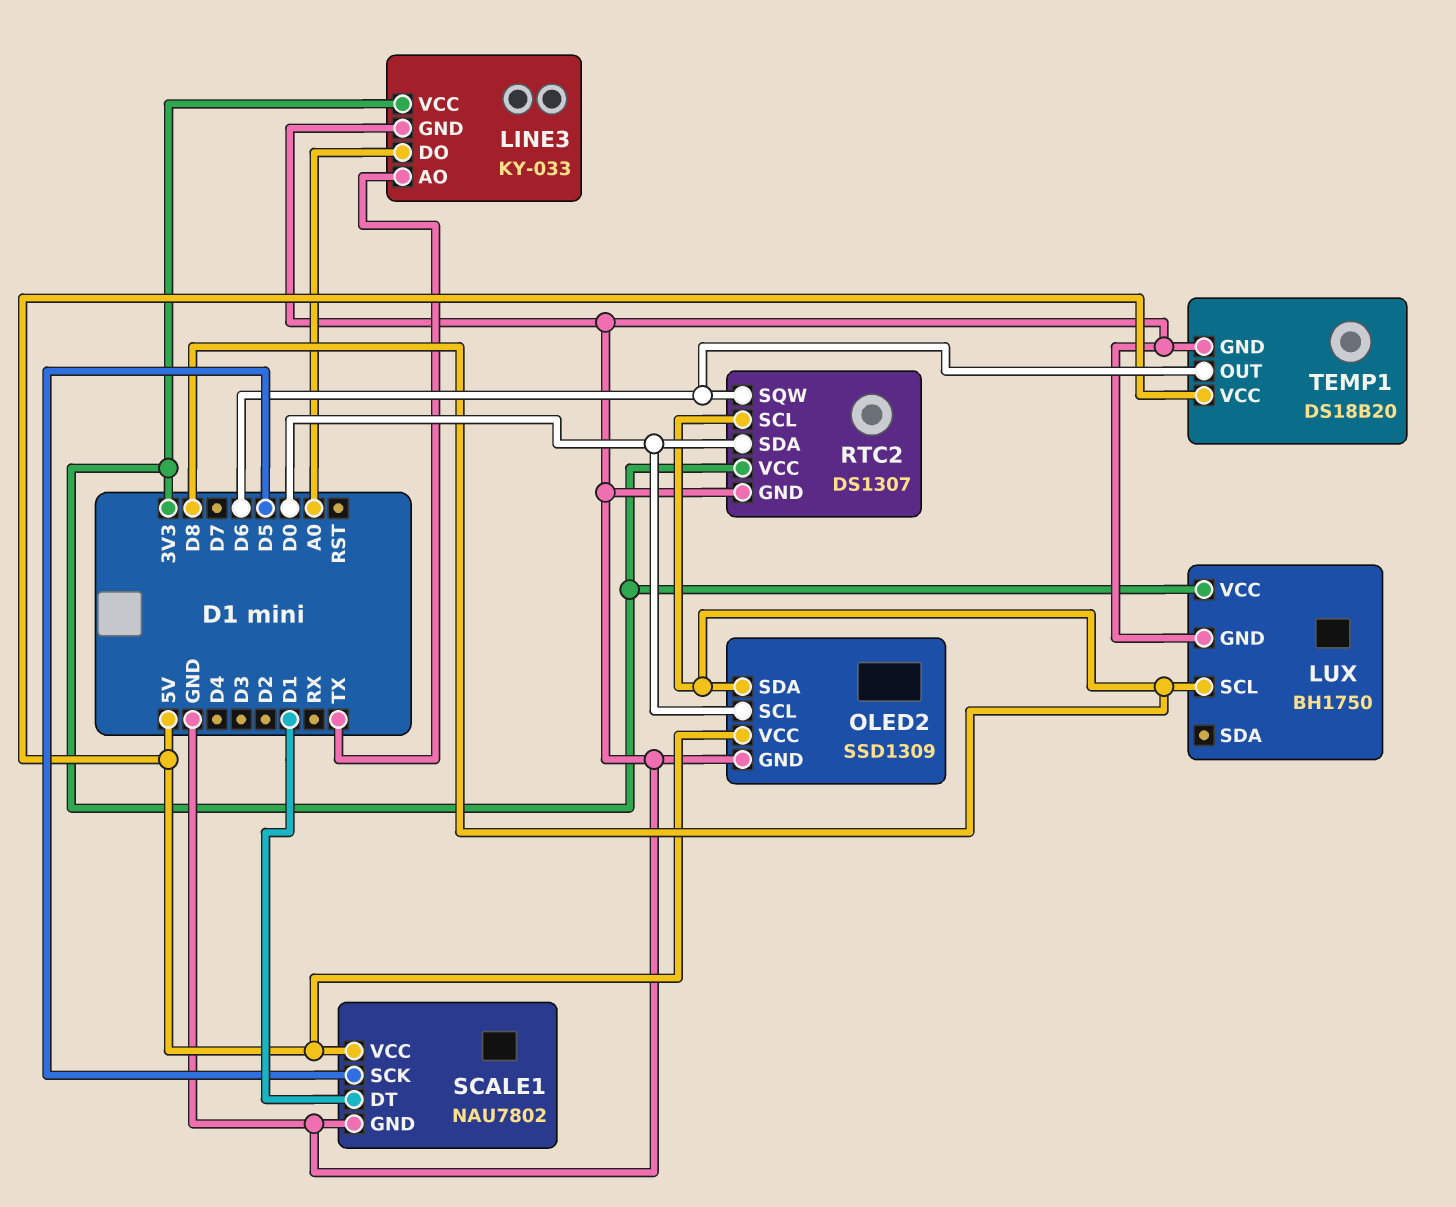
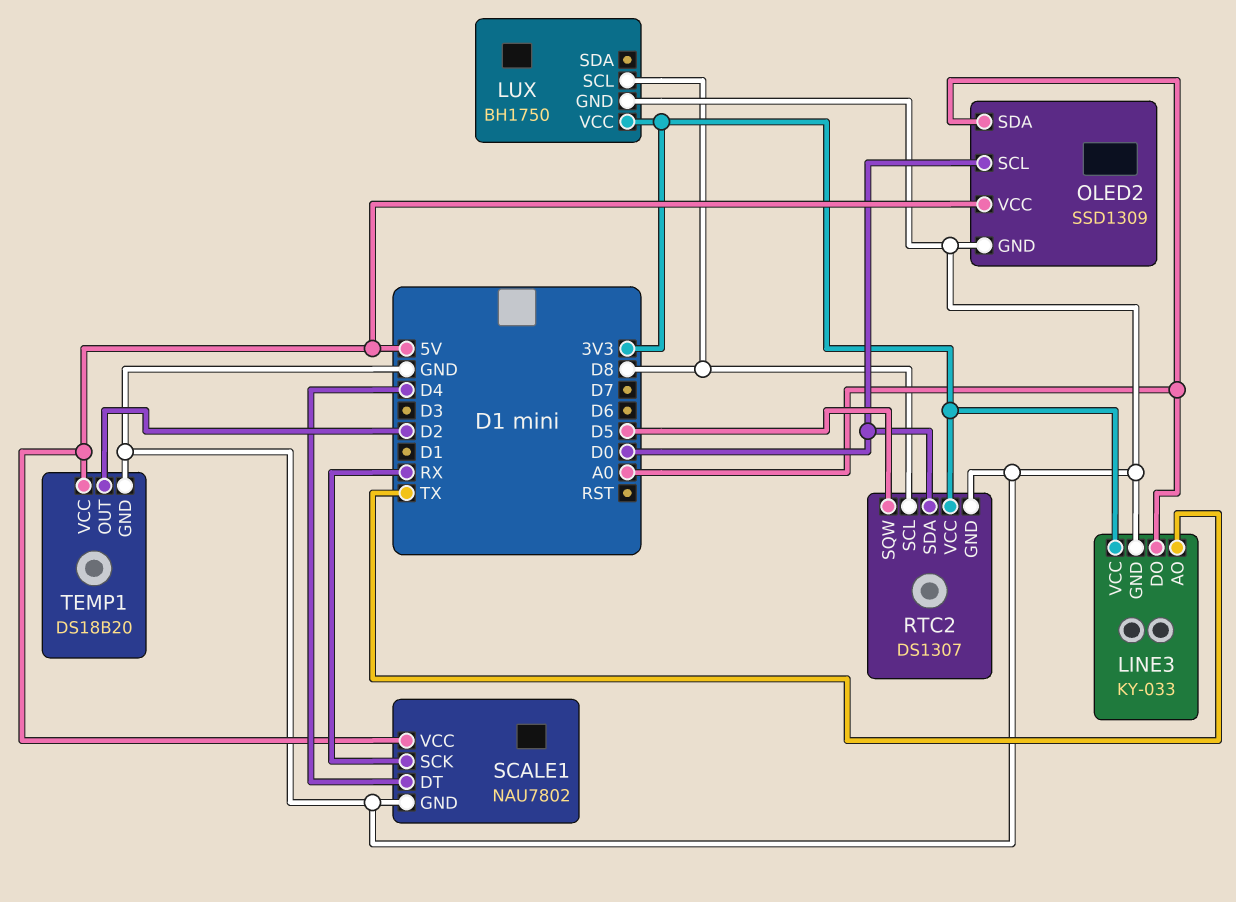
OLED2 pin SDA: D8 -> A0
RTC2 pin SQW: D6 -> D5
SCALE1 pin DT: D1 -> D4
SCALE1 pin SCK: D5 -> RX
TEMP1 pin OUT: D6 -> D2

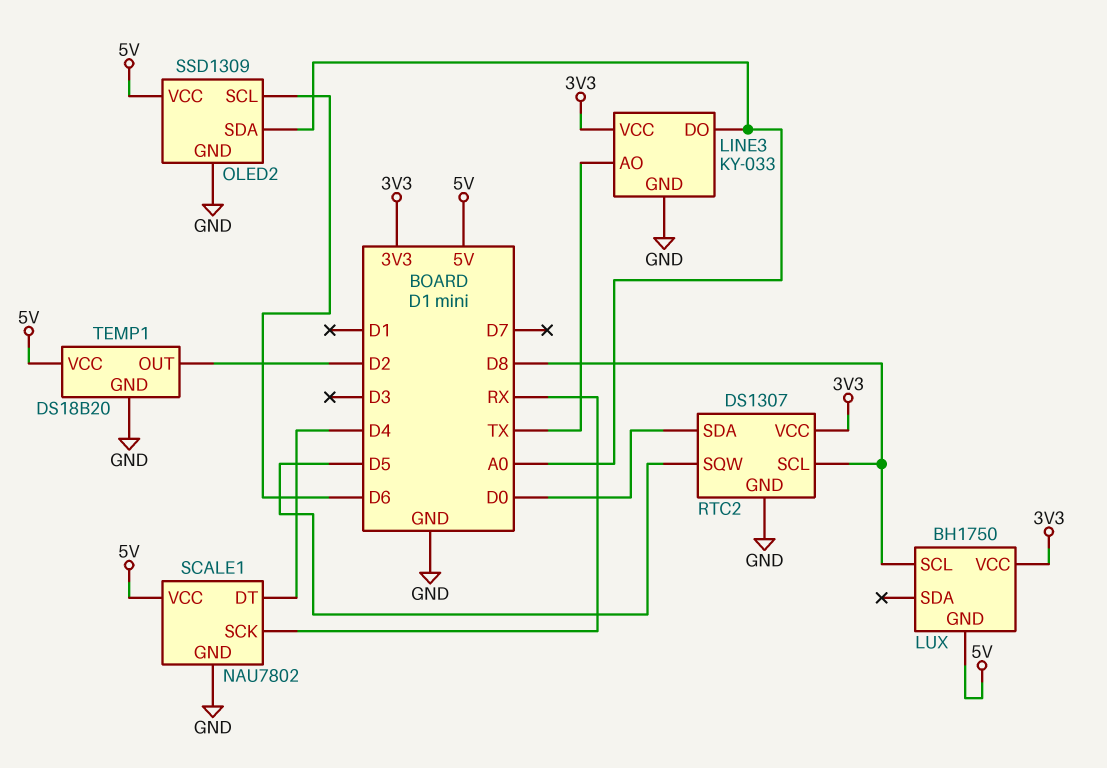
LUX pin GND: GND -> 5V
OLED2 pin SCL: D0 -> D6

